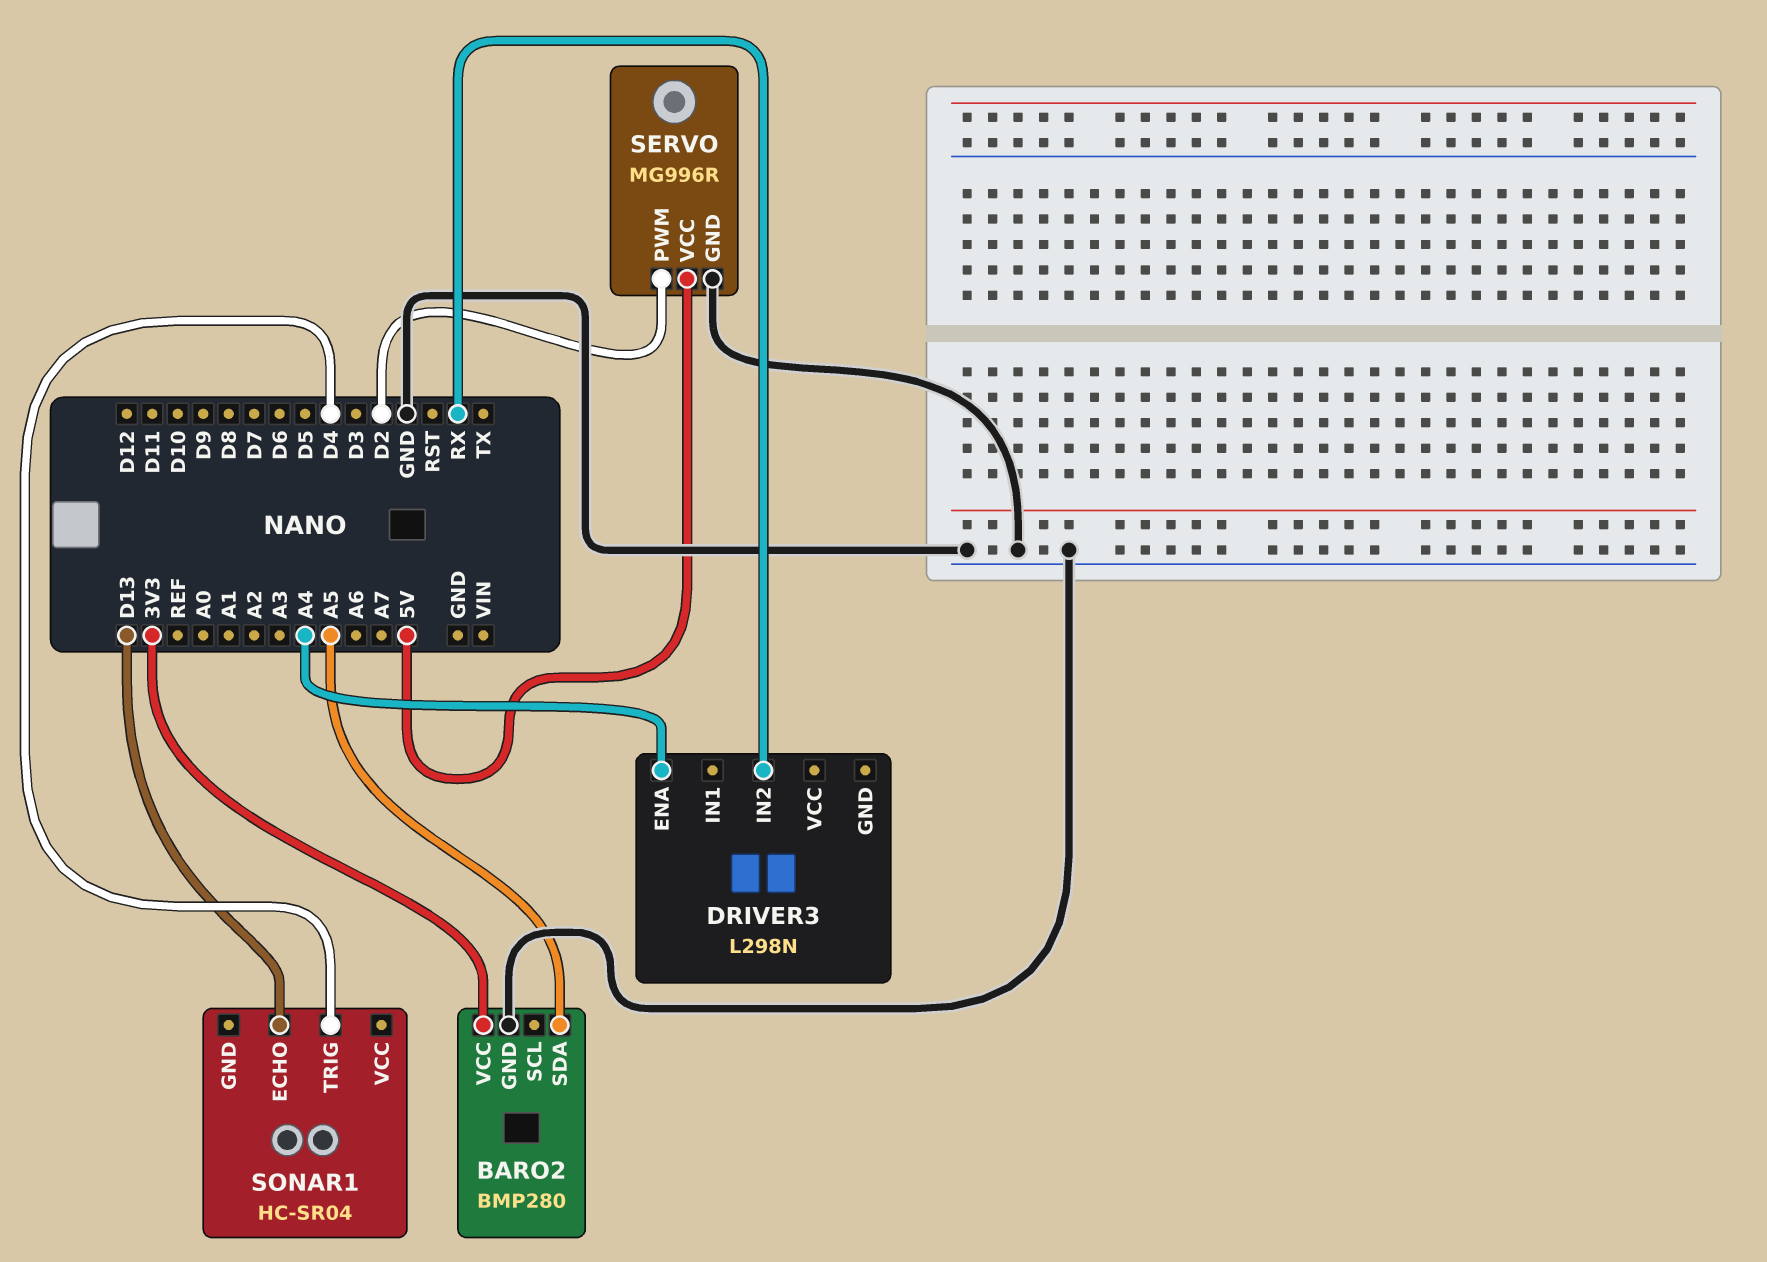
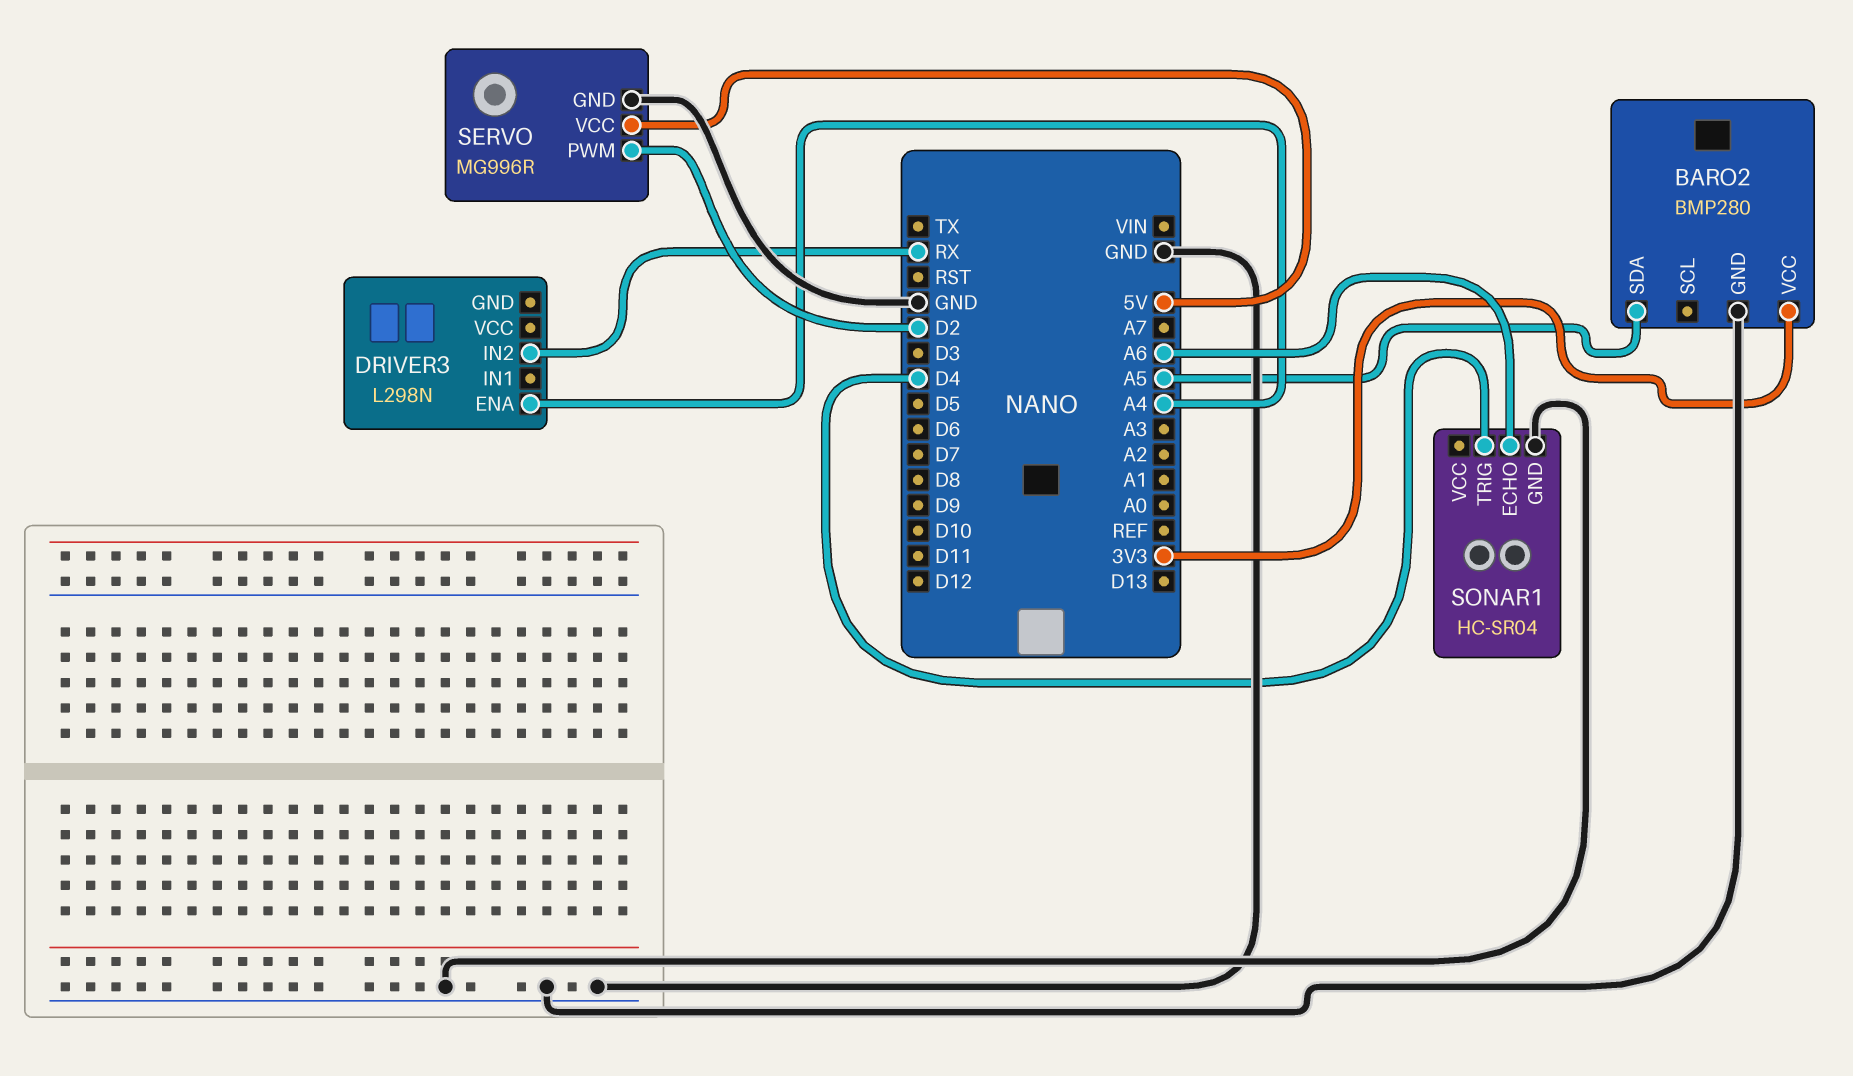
SONAR1 pin ECHO: D13 -> A6
SONAR1 pin GND: none -> GND

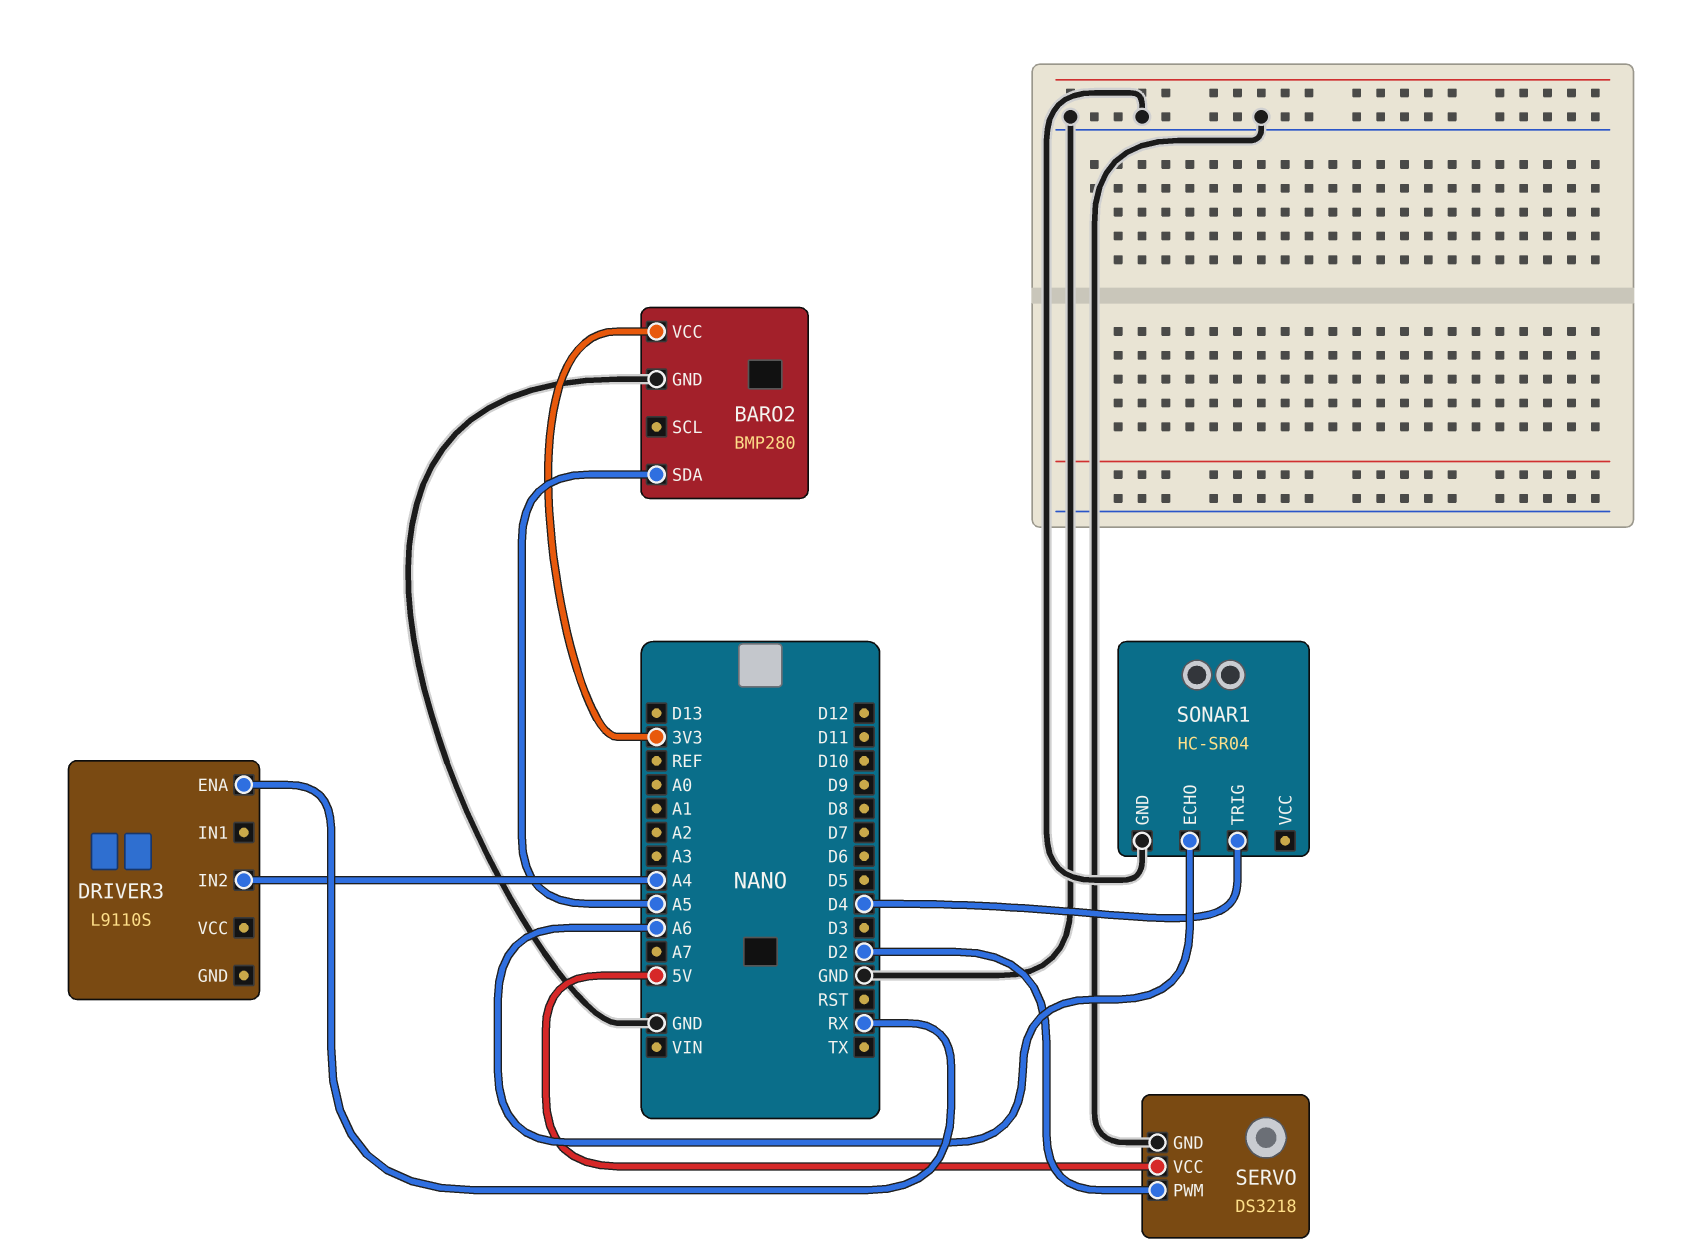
DRIVER3: L298N -> L9110S
DRIVER3 pin ENA: A4 -> RX
DRIVER3 pin IN2: RX -> A4
SERVO: MG996R -> DS3218

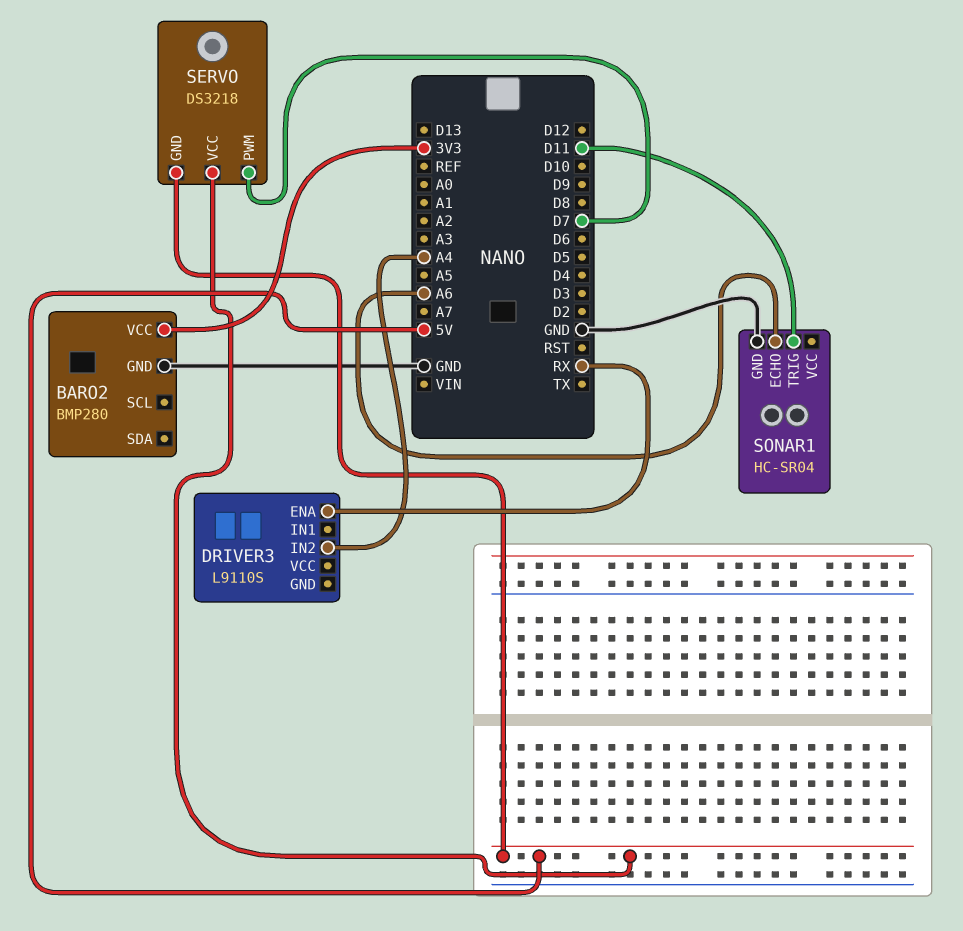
BARO2 pin SDA: A5 -> none
SERVO pin GND: GND -> 5V
SERVO pin PWM: D2 -> D7
SONAR1 pin TRIG: D4 -> D11

